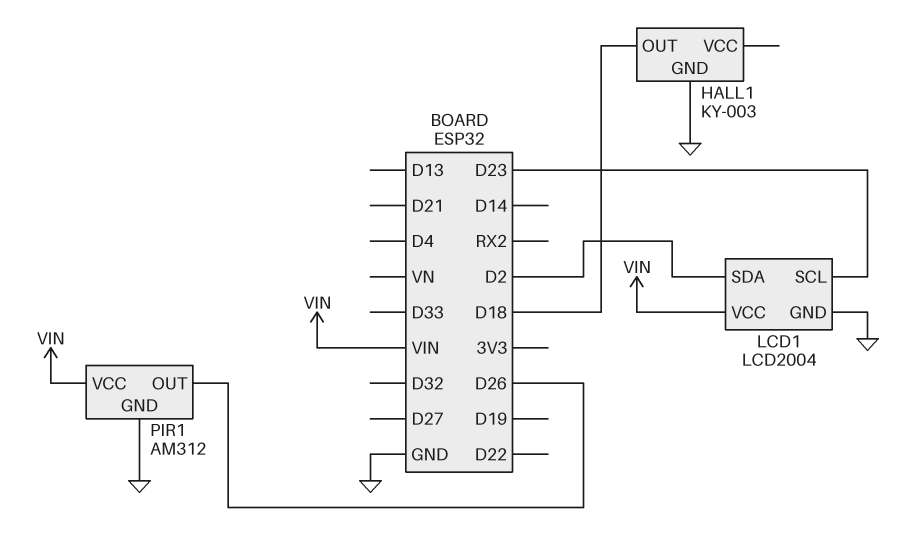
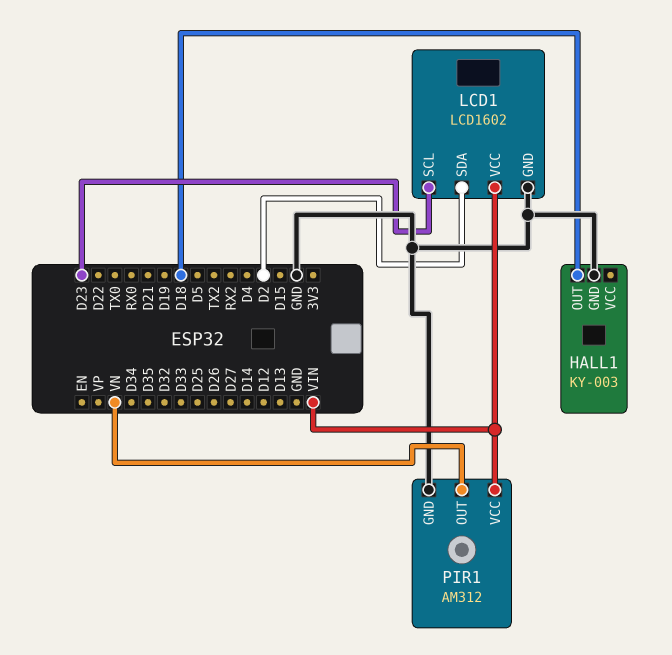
LCD1: LCD2004 -> LCD1602
PIR1 pin OUT: D26 -> VN

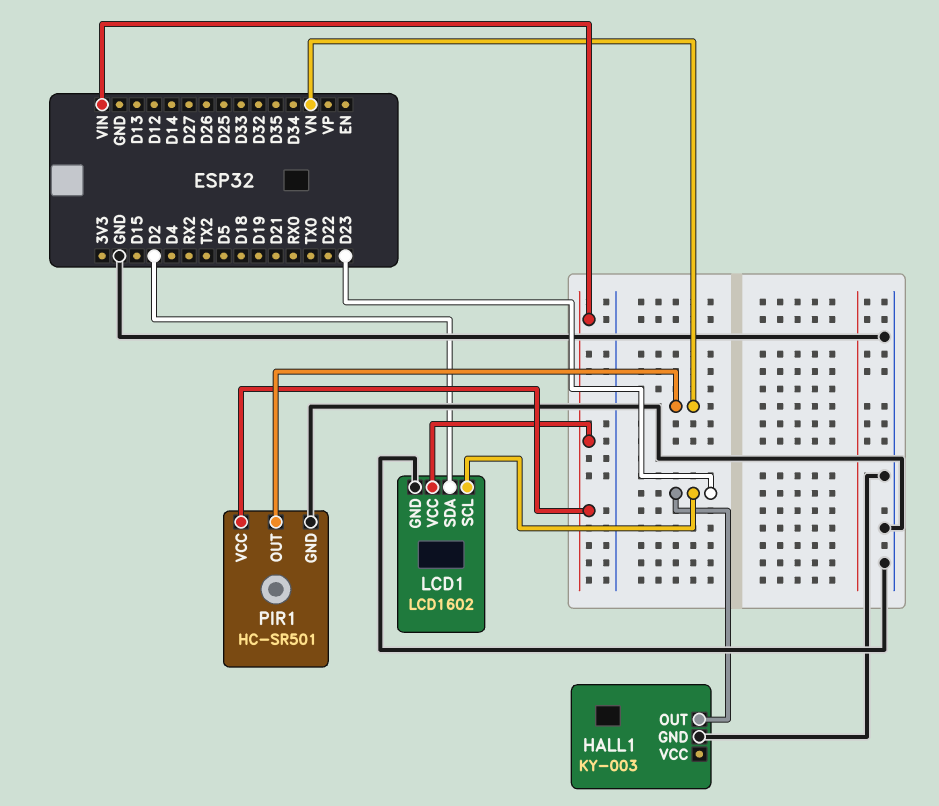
HALL1 pin OUT: D18 -> D23
PIR1: AM312 -> HC-SR501

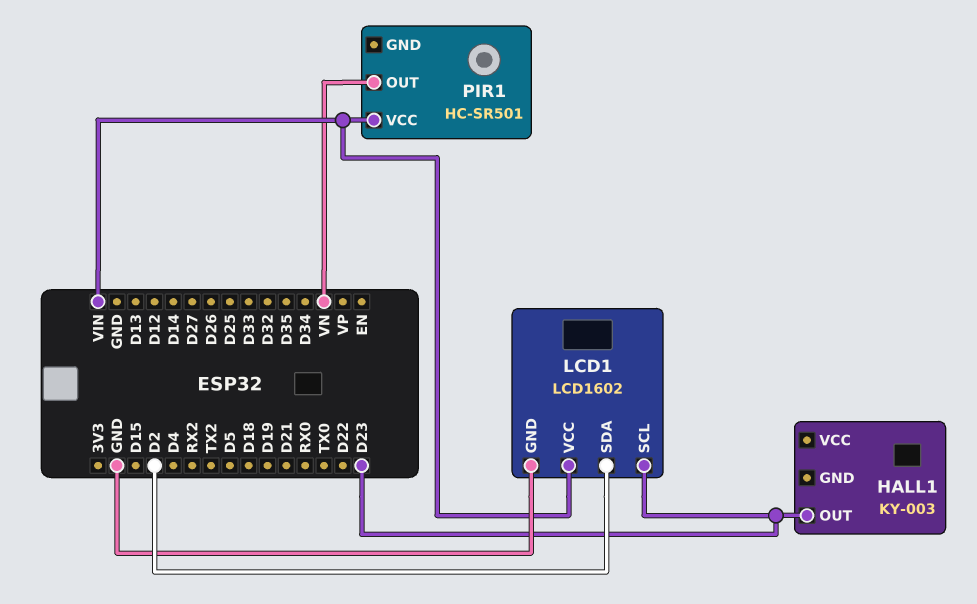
HALL1 pin GND: GND -> none
PIR1 pin GND: GND -> none

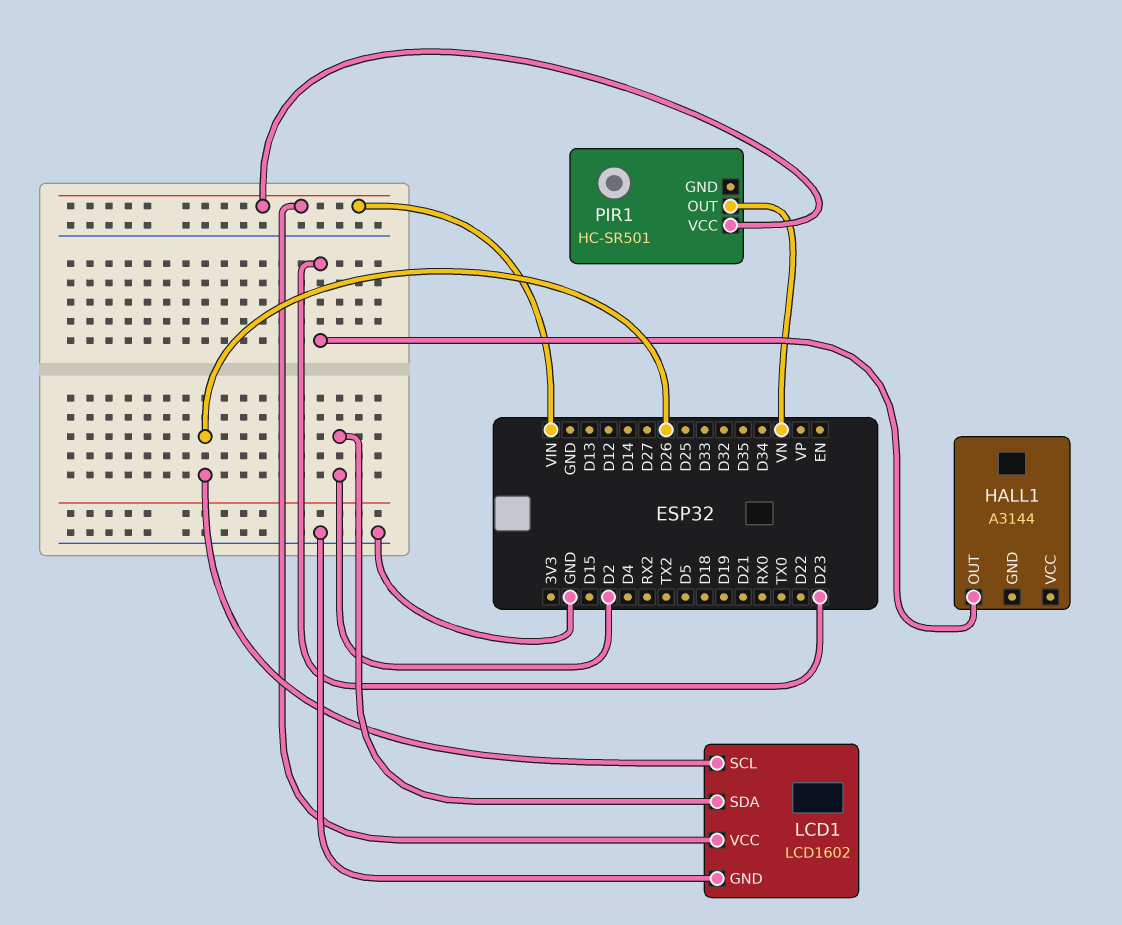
HALL1: KY-003 -> A3144
LCD1 pin SCL: D23 -> D26

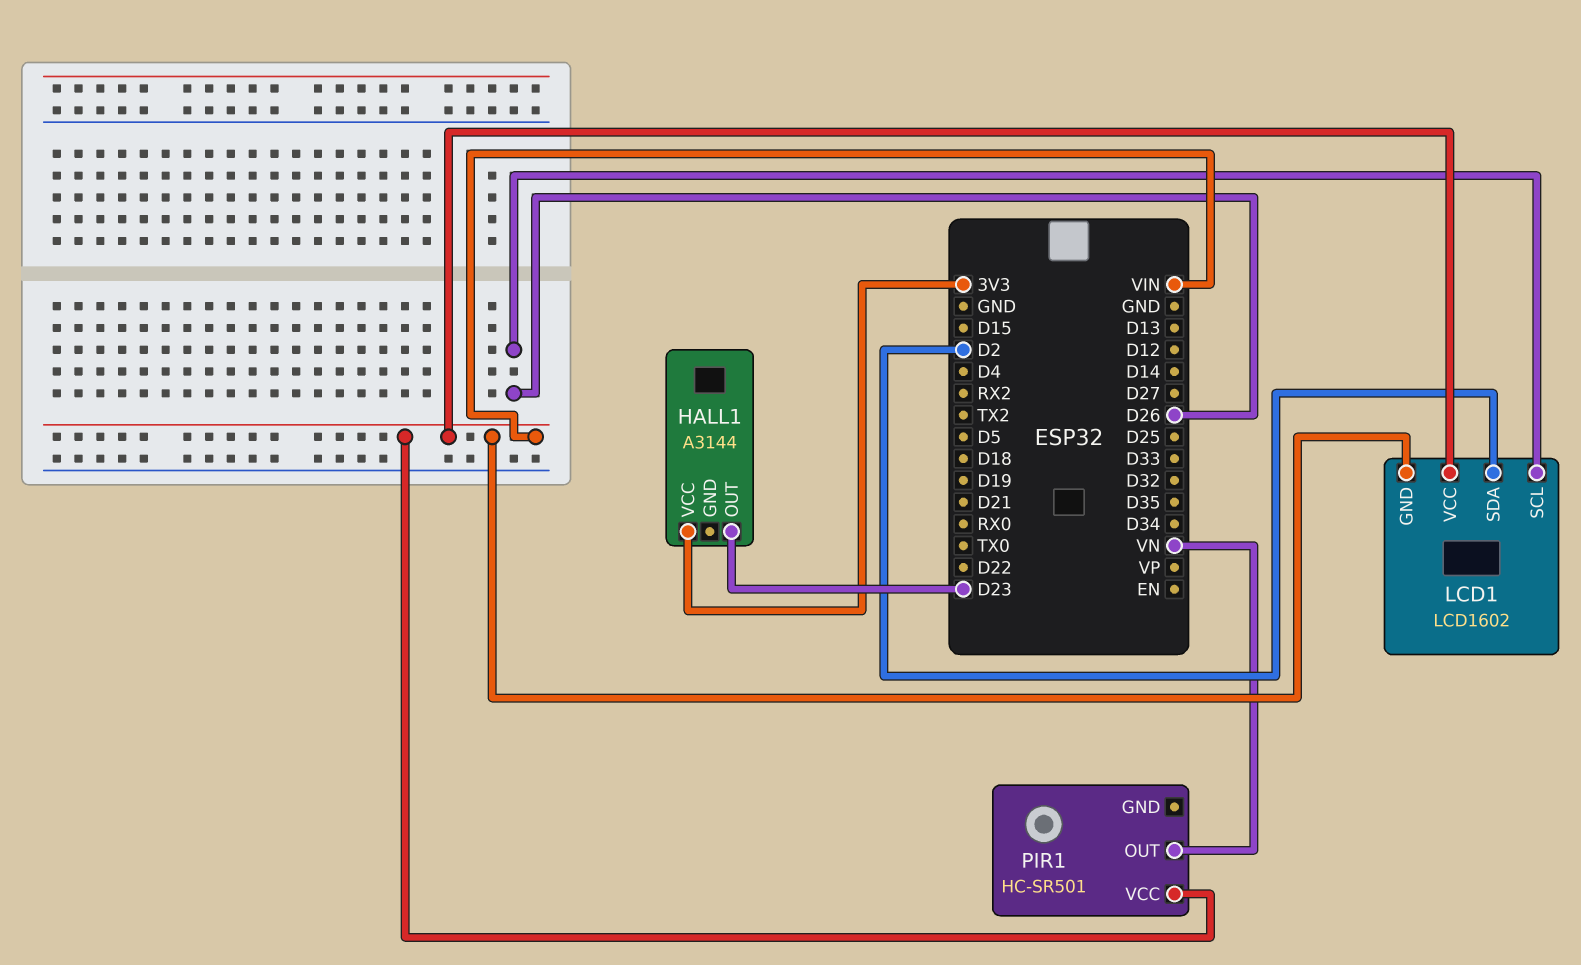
HALL1 pin VCC: none -> 3V3
LCD1 pin GND: GND -> VIN

